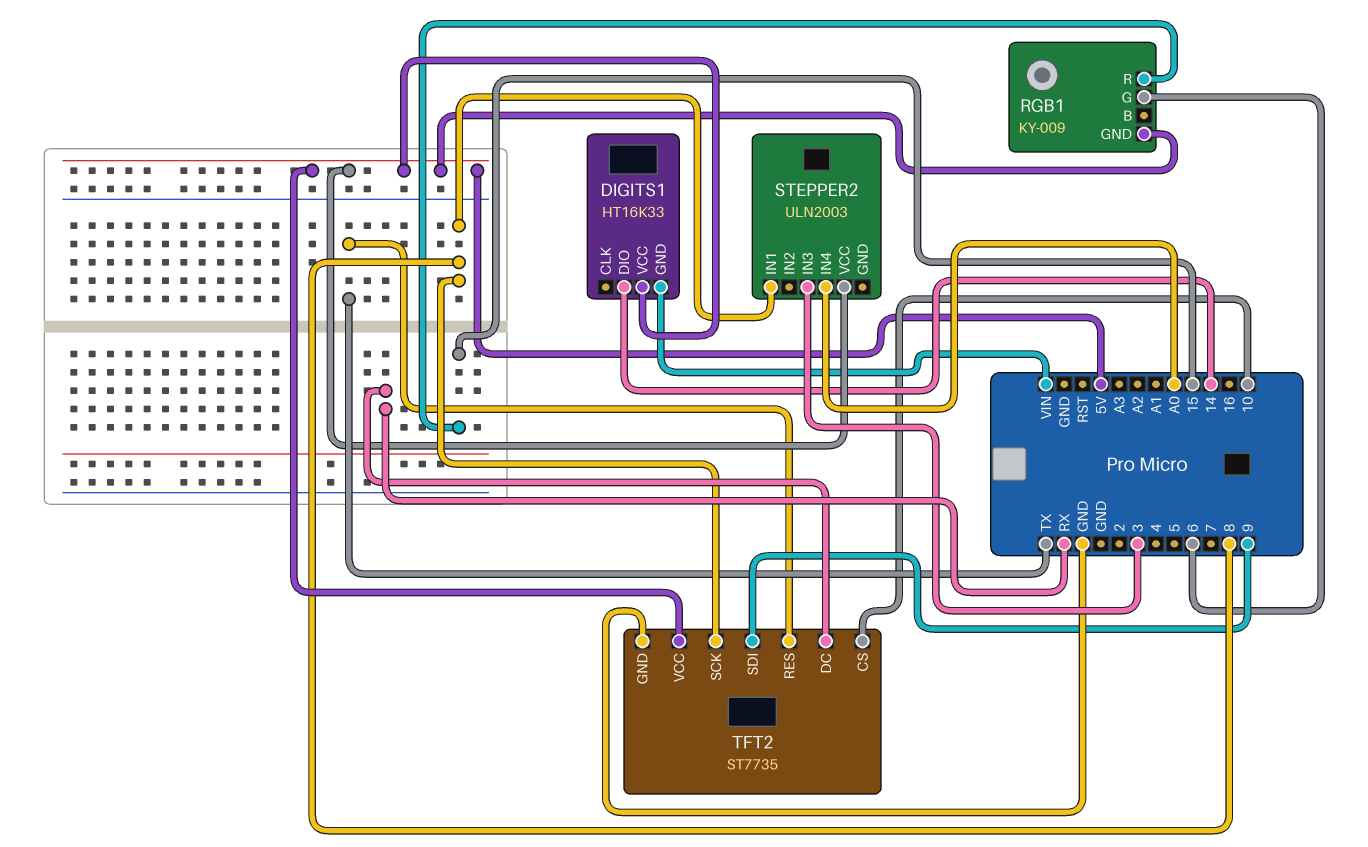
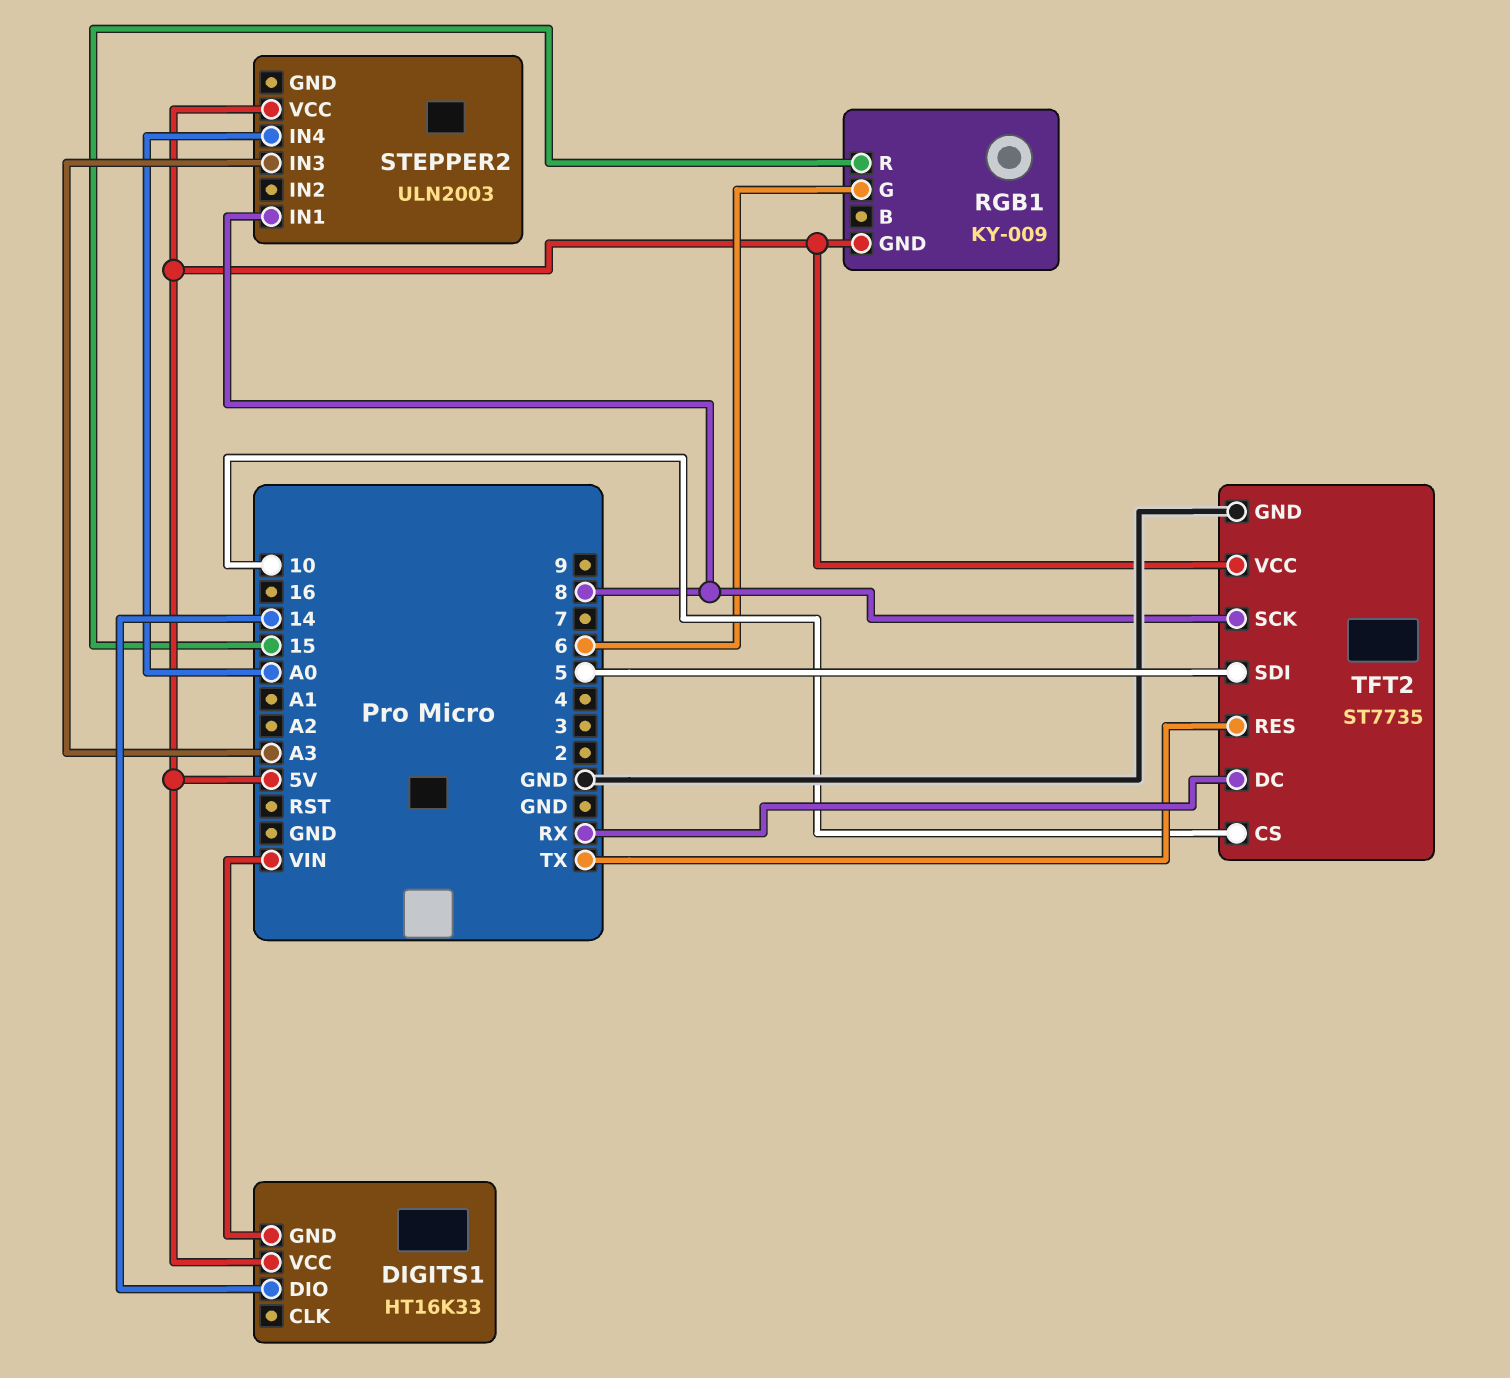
STEPPER2 pin IN3: 3 -> A3
TFT2 pin SDI: 9 -> 5

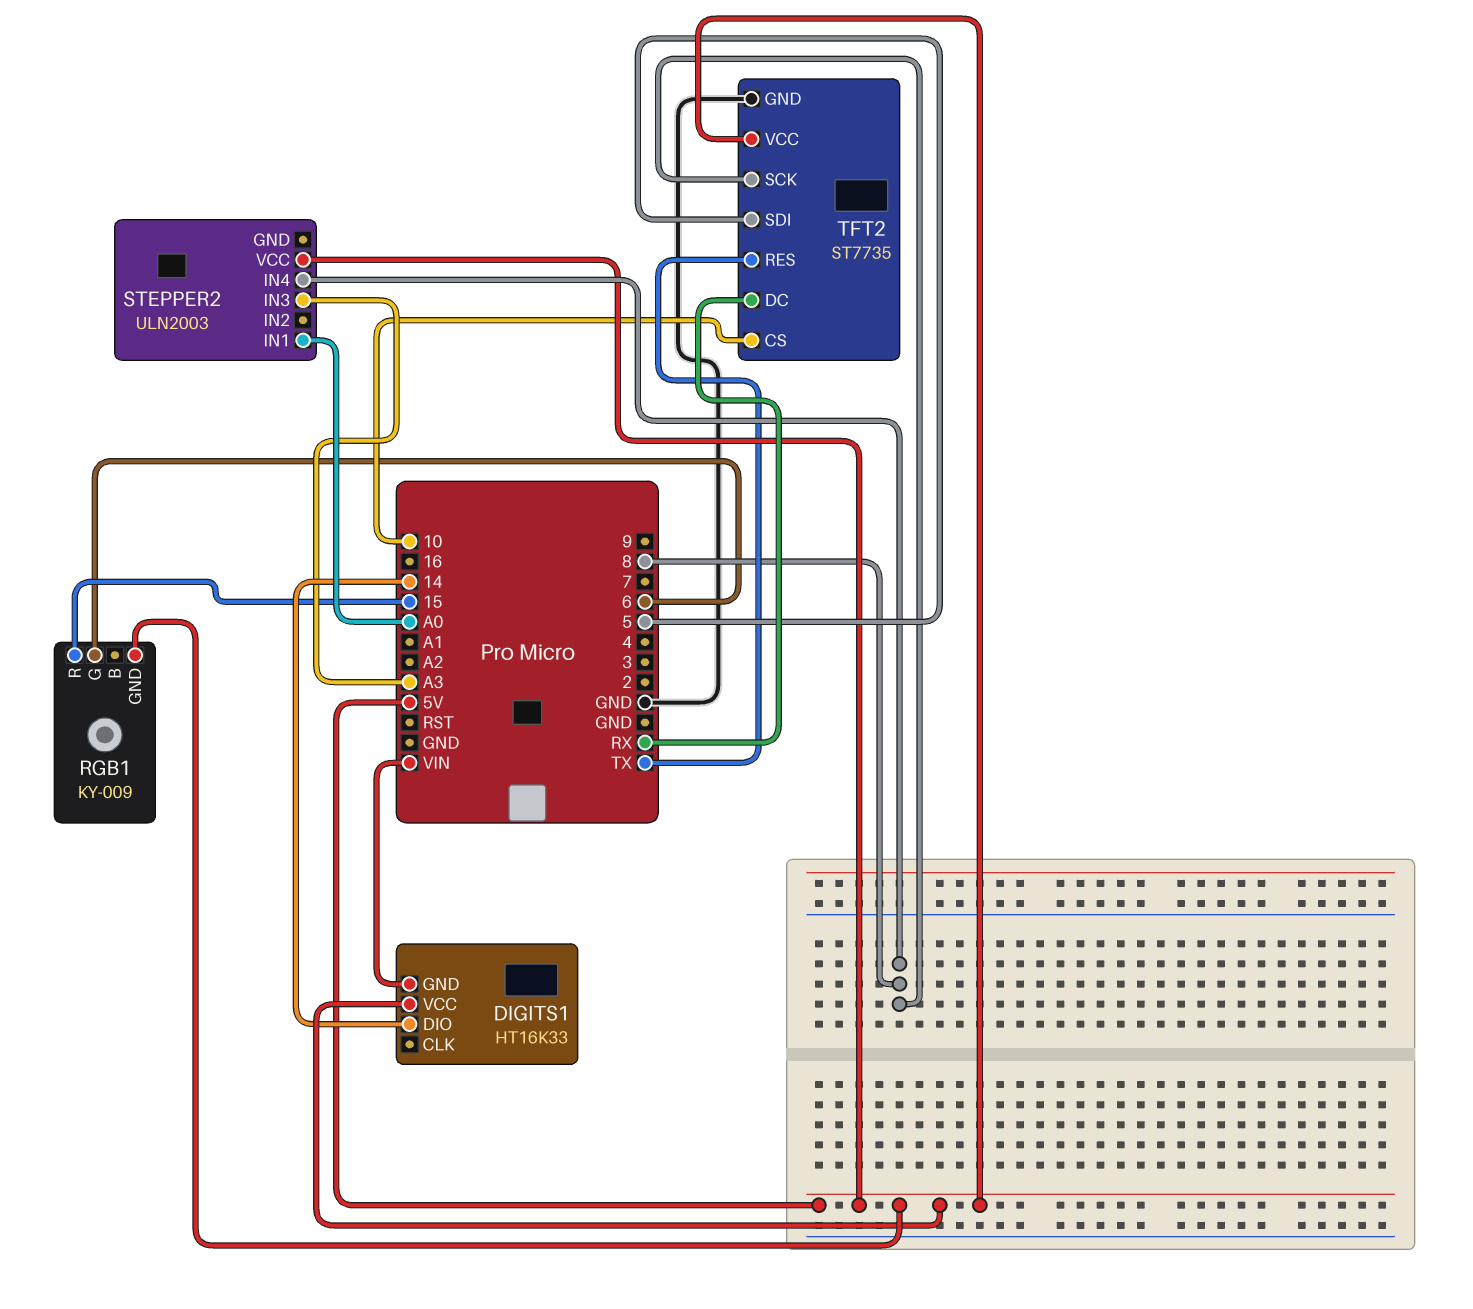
STEPPER2 pin IN1: 8 -> A0
STEPPER2 pin IN4: A0 -> 8

